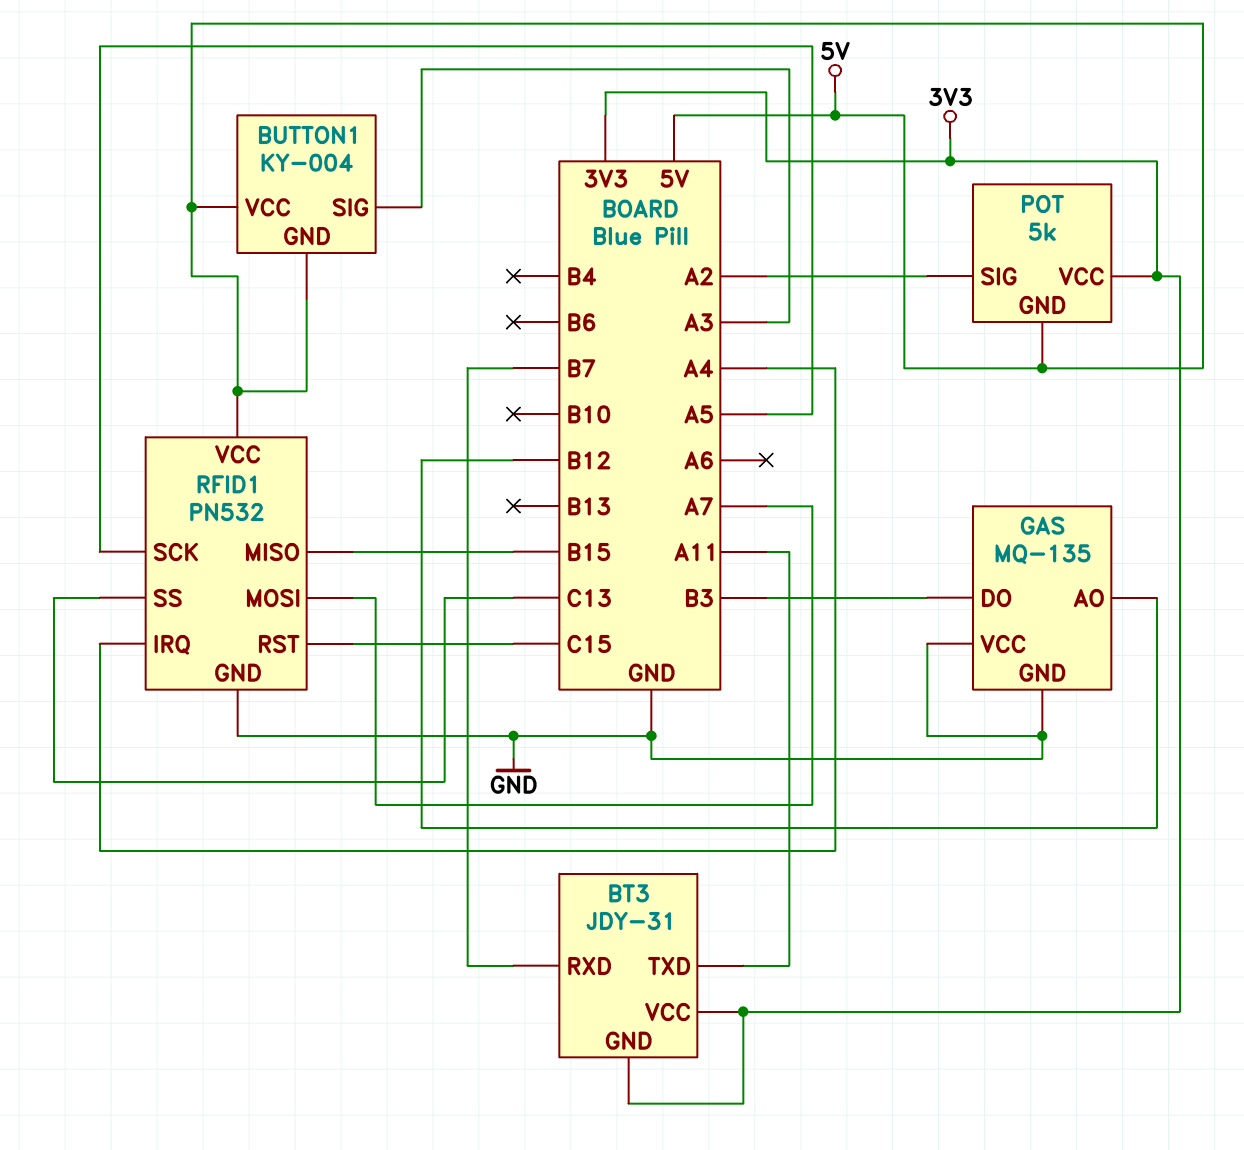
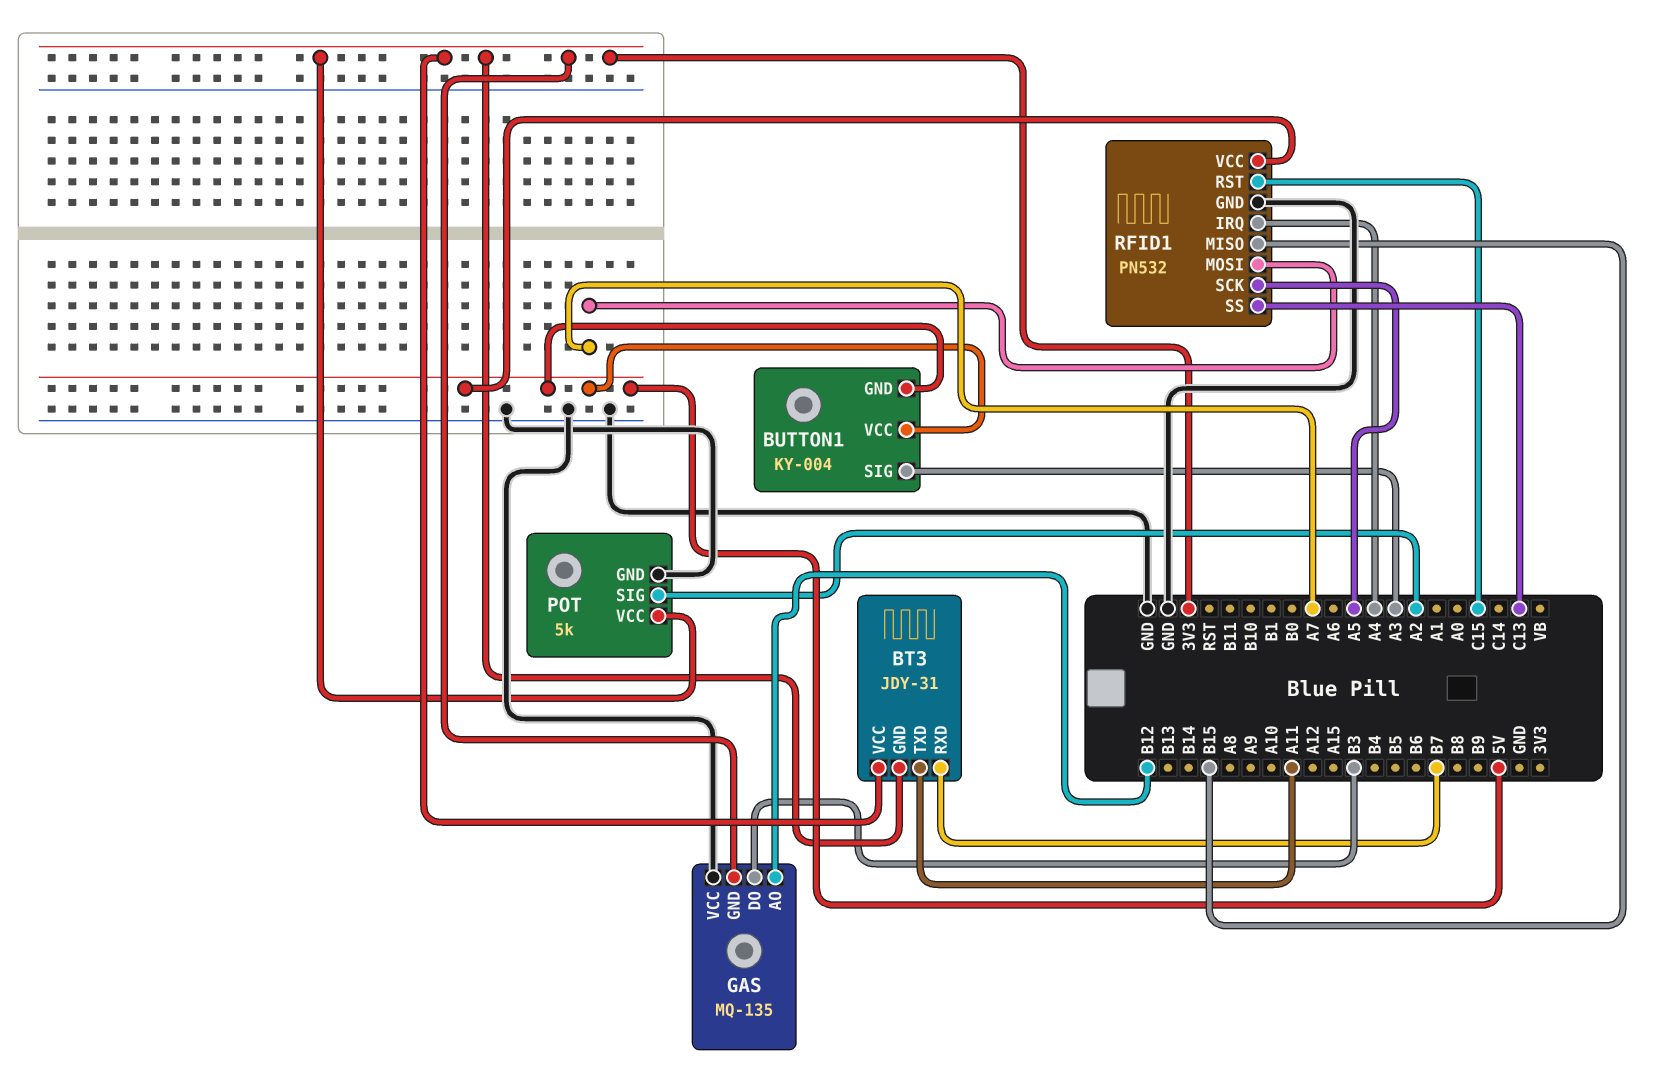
GAS pin GND: GND -> 3V3
POT pin GND: 5V -> GND

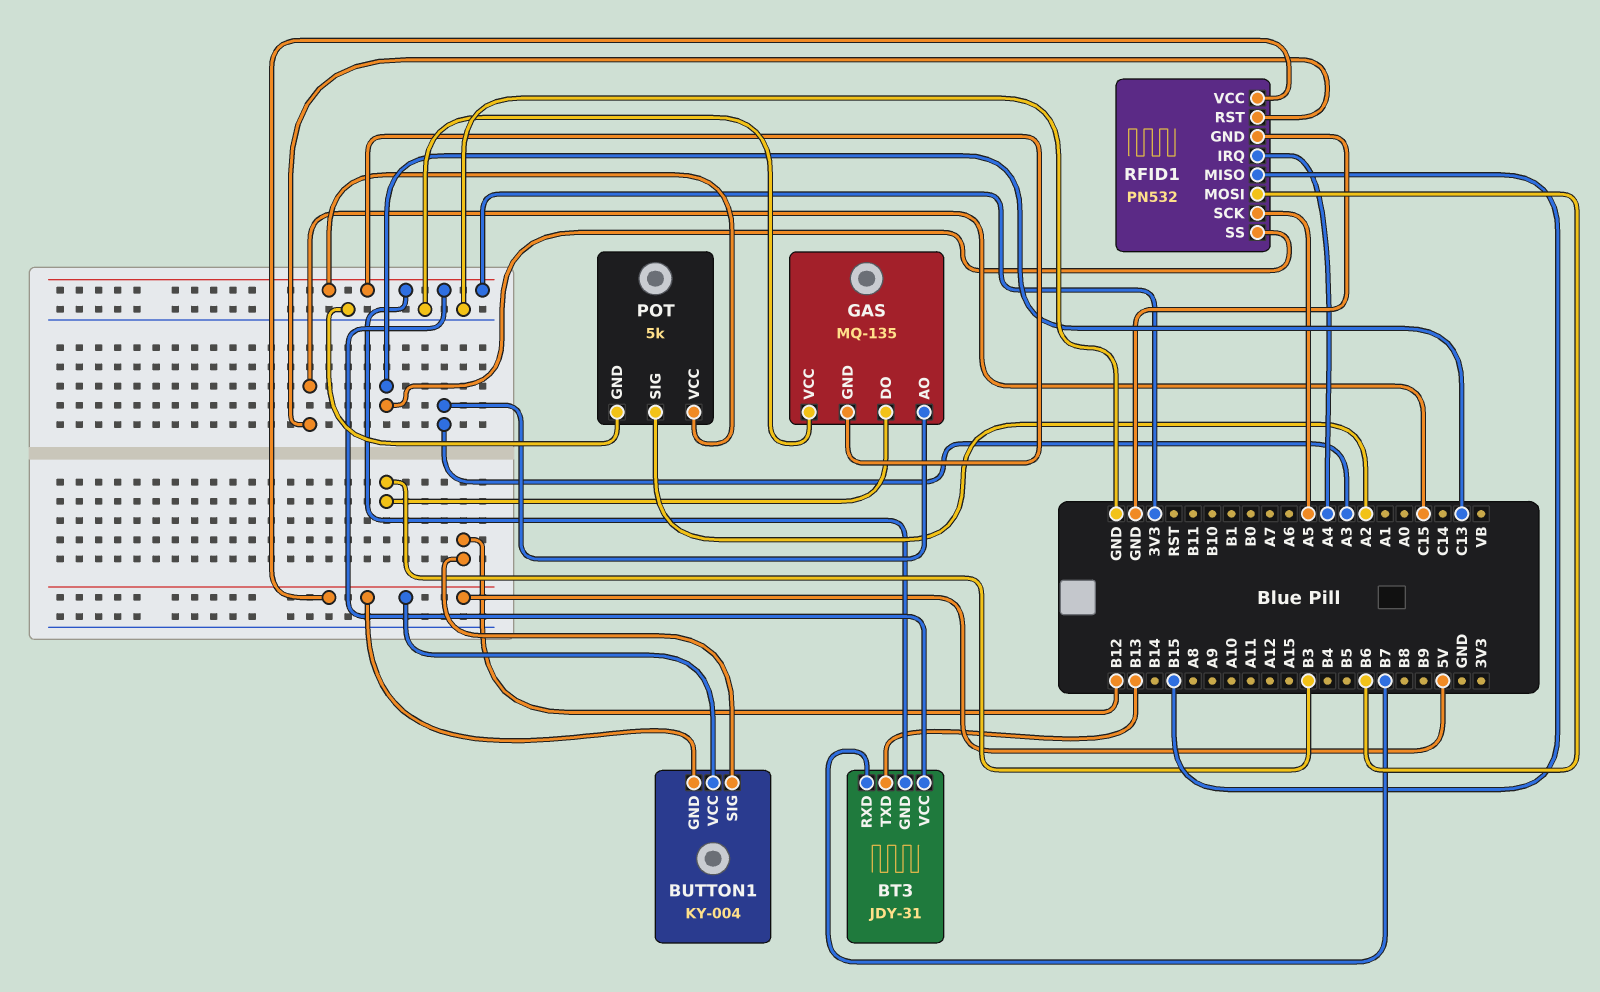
BT3 pin TXD: A11 -> B13
BUTTON1 pin SIG: A3 -> B12
GAS pin AO: B12 -> A3
RFID1 pin MOSI: A7 -> B6

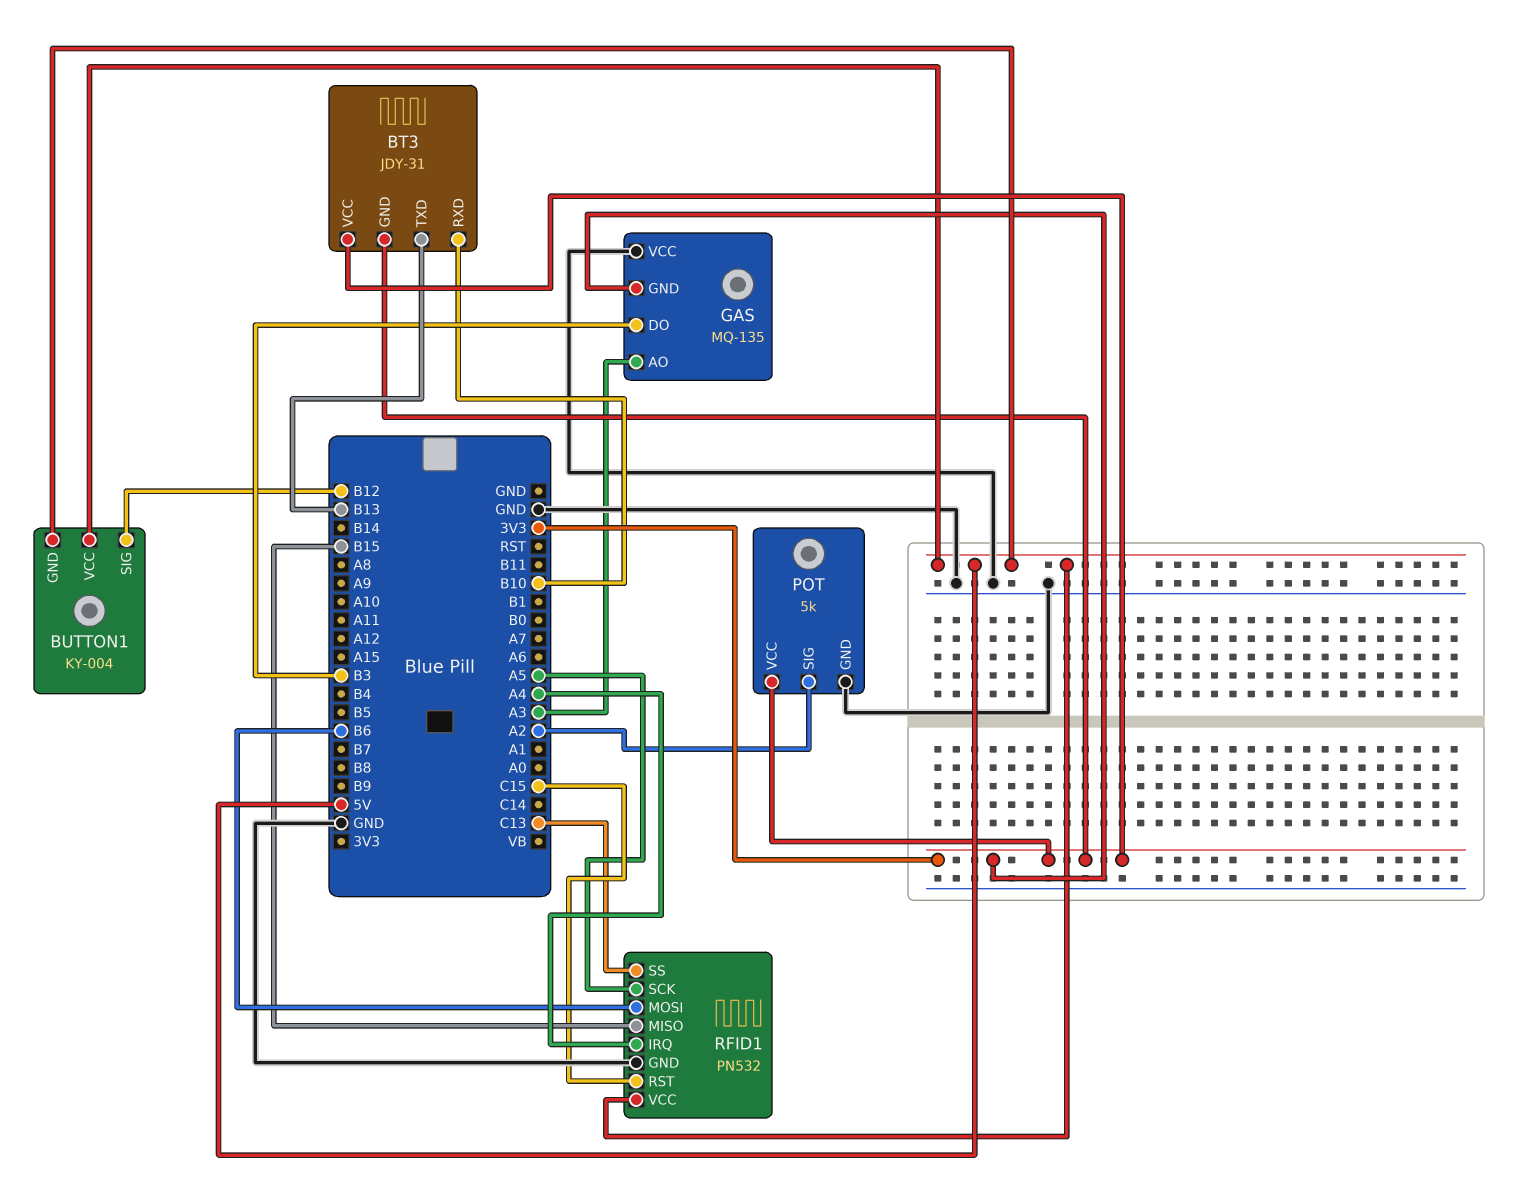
BT3 pin RXD: B7 -> B10

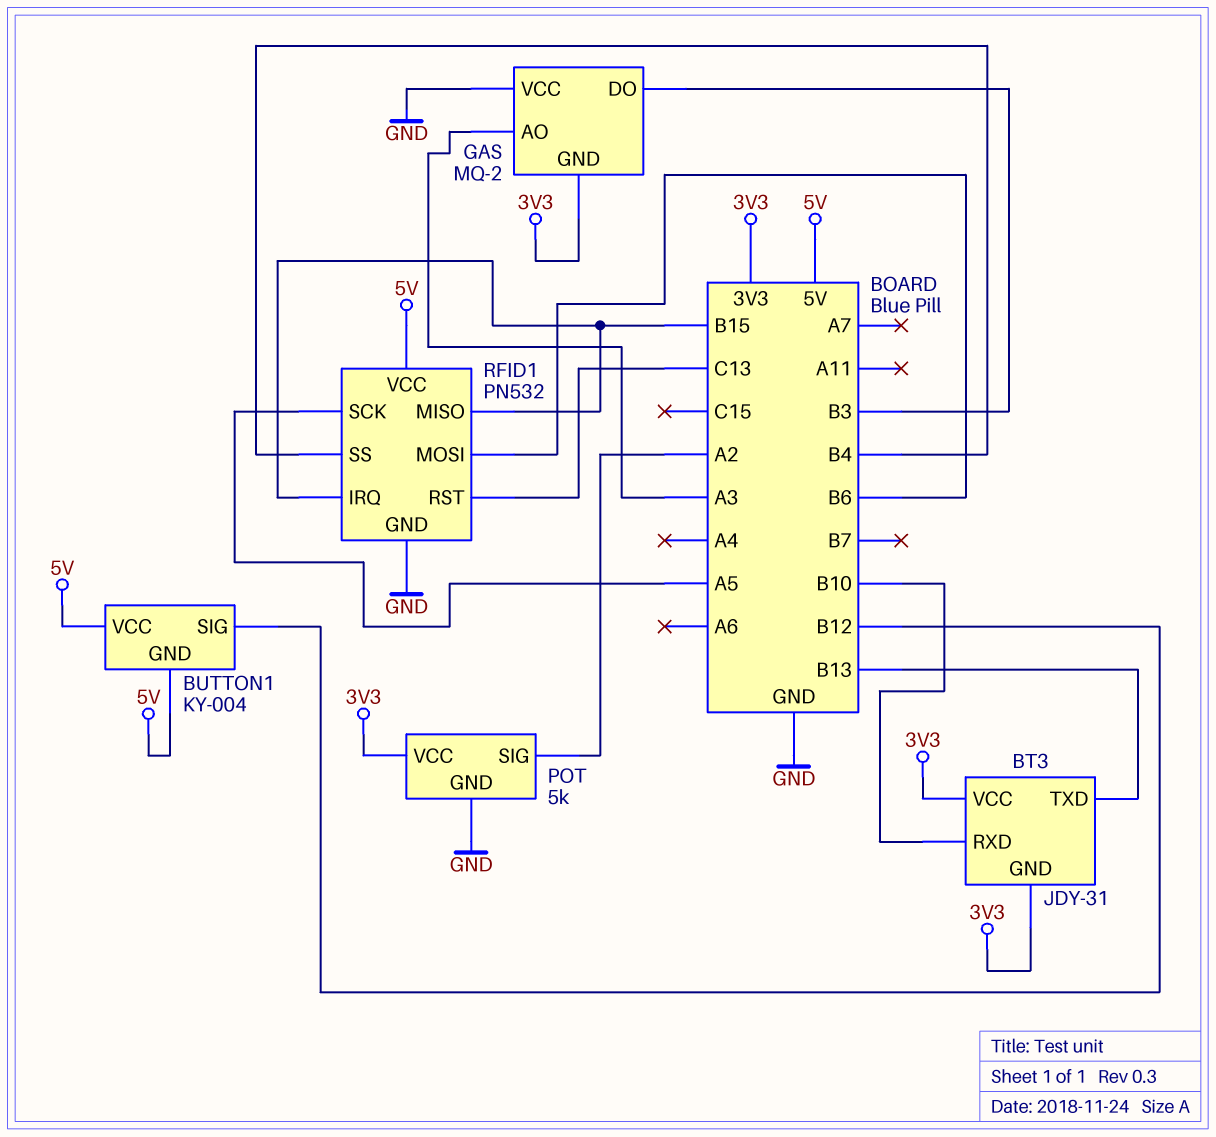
GAS: MQ-135 -> MQ-2
RFID1 pin IRQ: A4 -> B15
RFID1 pin RST: C15 -> C13
RFID1 pin SS: C13 -> B4

